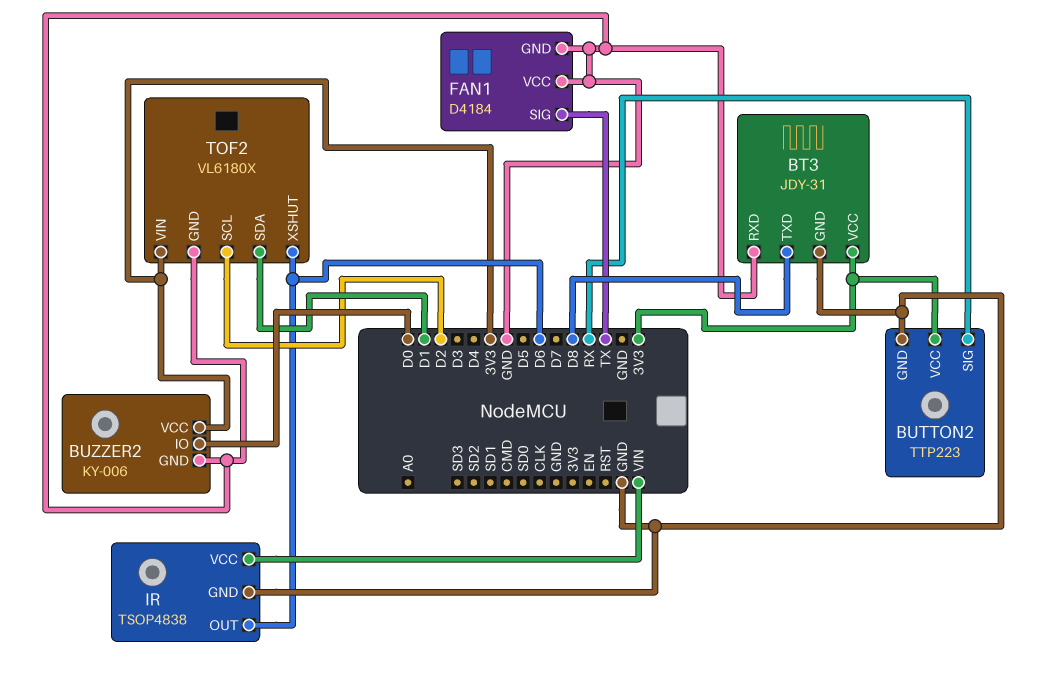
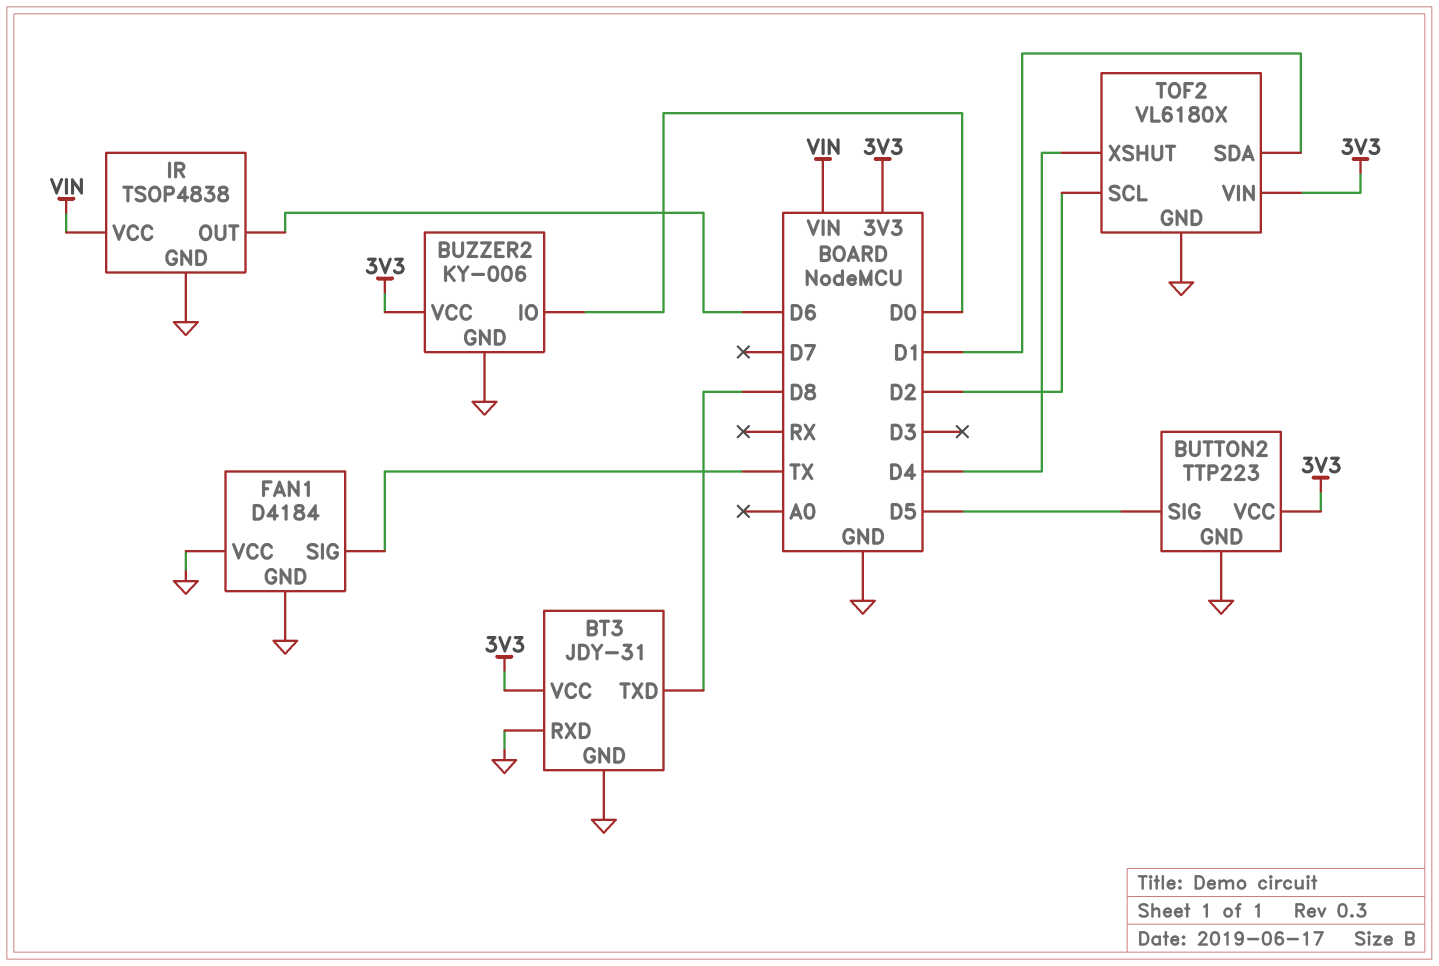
BUTTON2 pin SIG: RX -> D5
TOF2 pin XSHUT: D6 -> D4

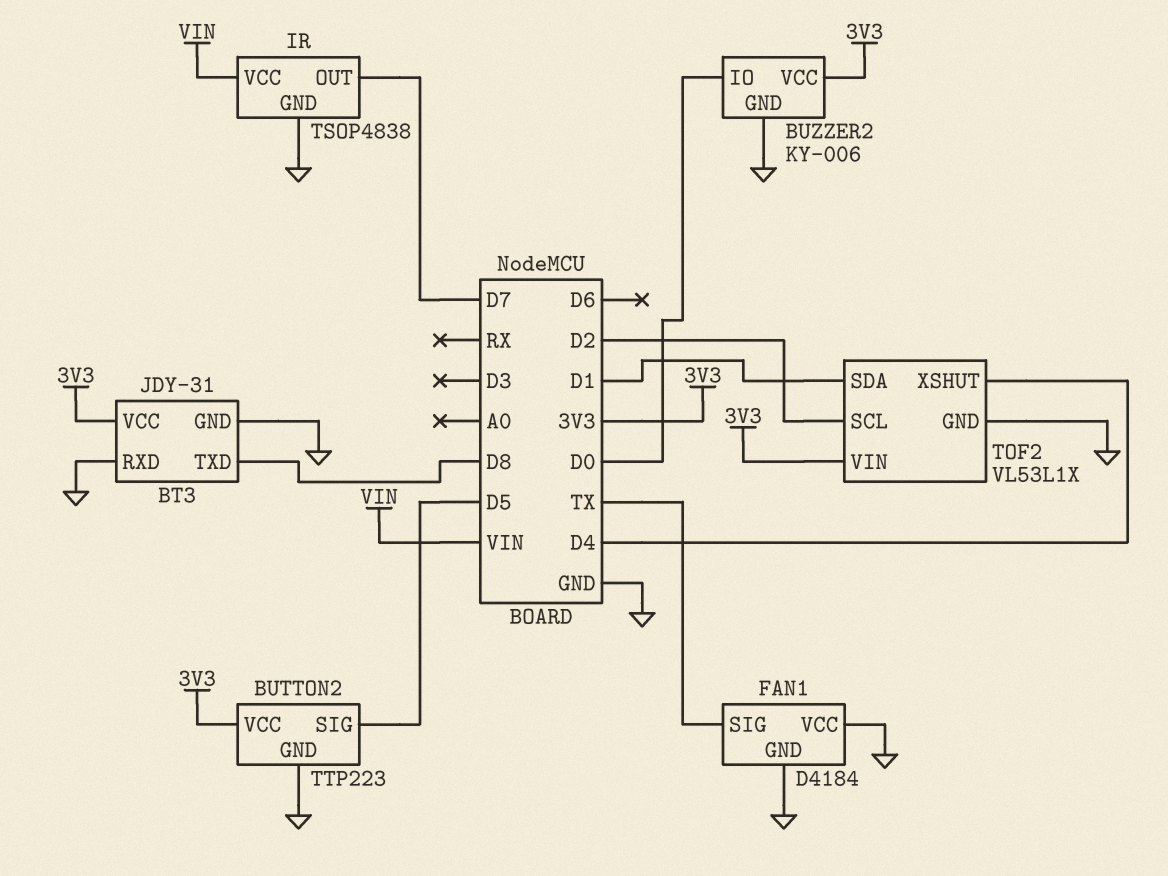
IR pin OUT: D6 -> D7
TOF2: VL6180X -> VL53L1X

